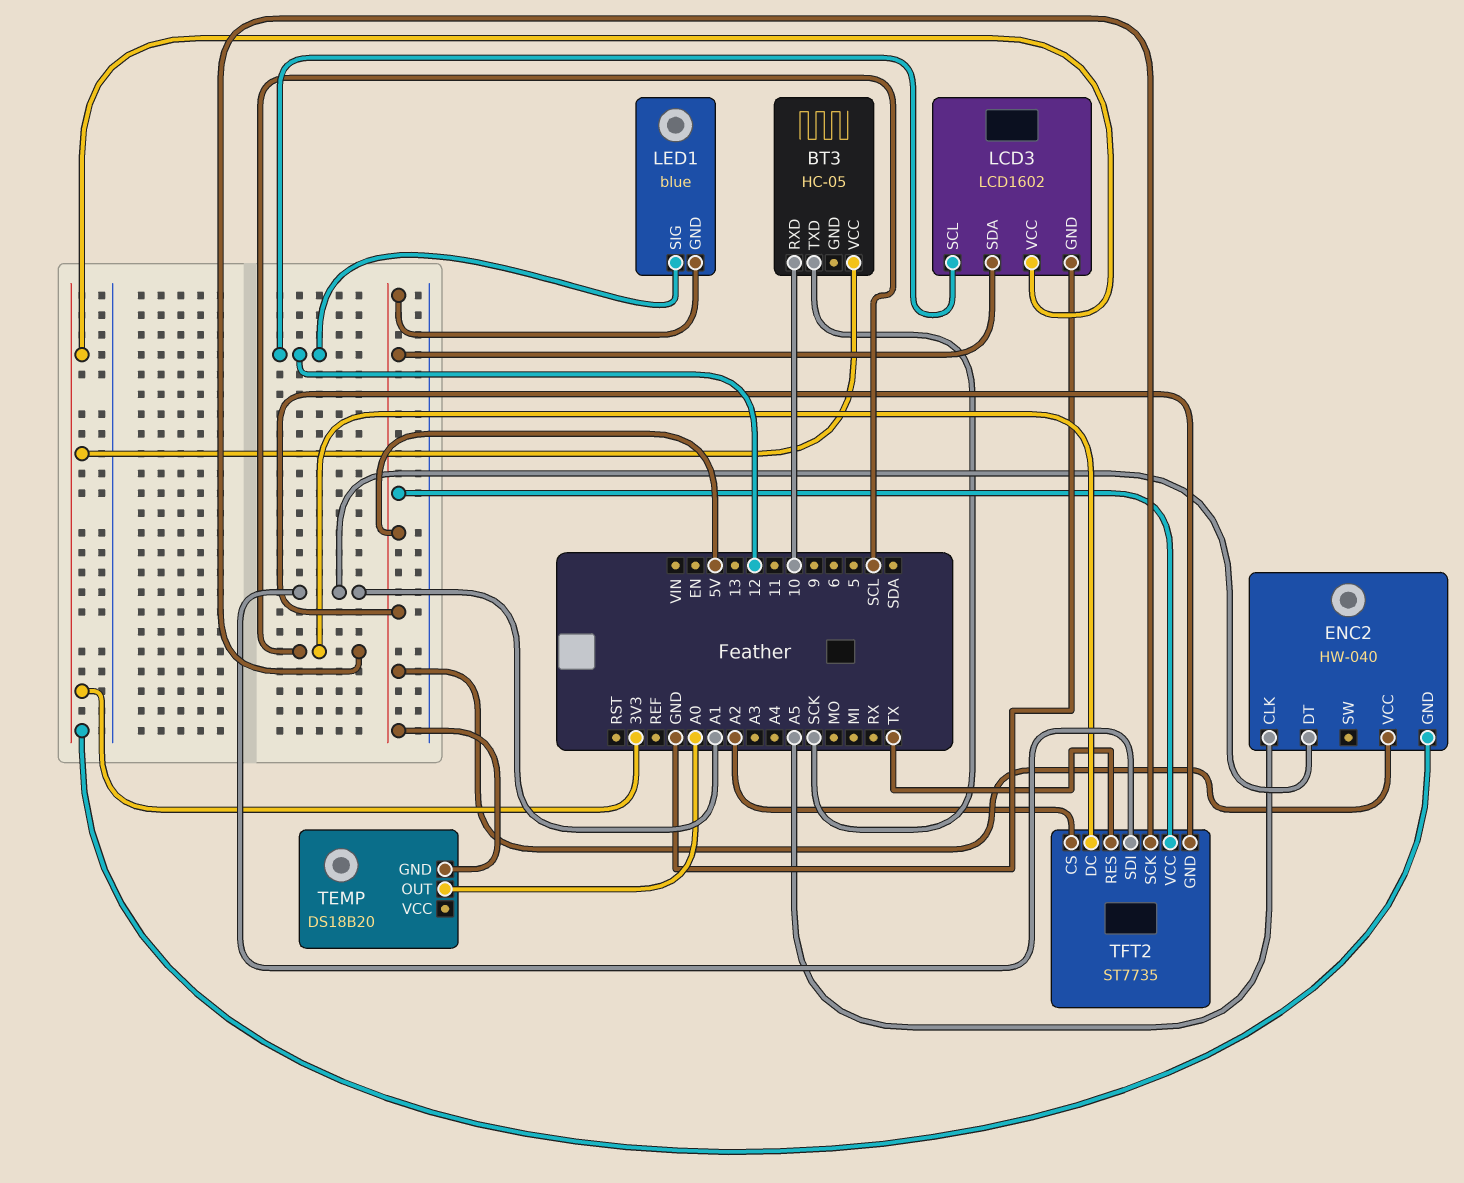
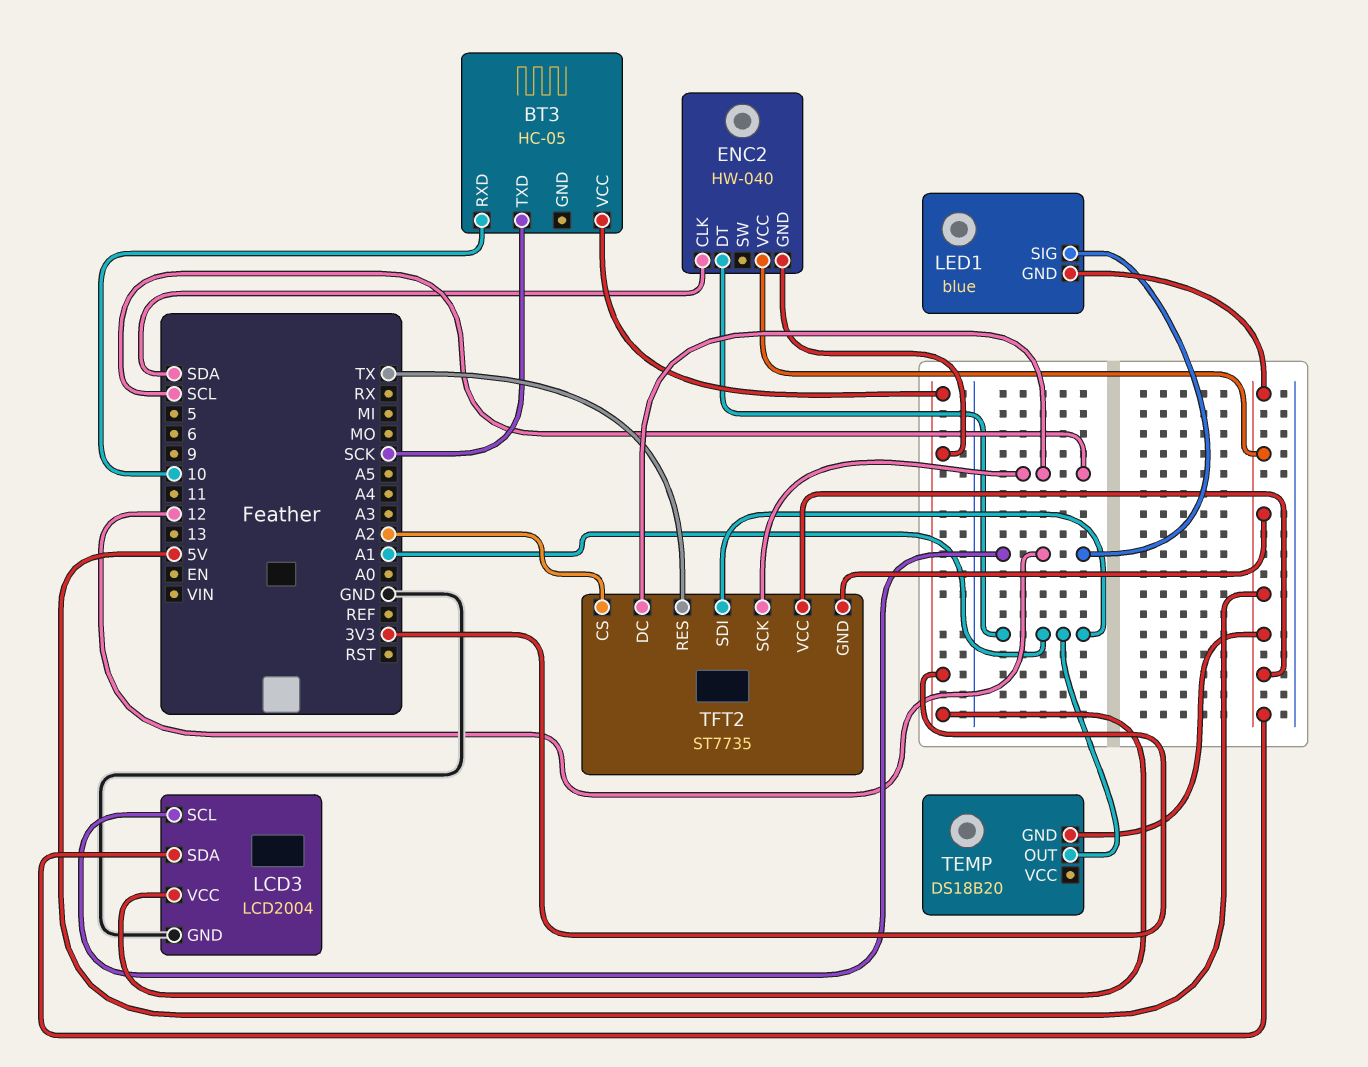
ENC2 pin CLK: A5 -> SDA
LCD3: LCD1602 -> LCD2004
TEMP pin OUT: A0 -> A1

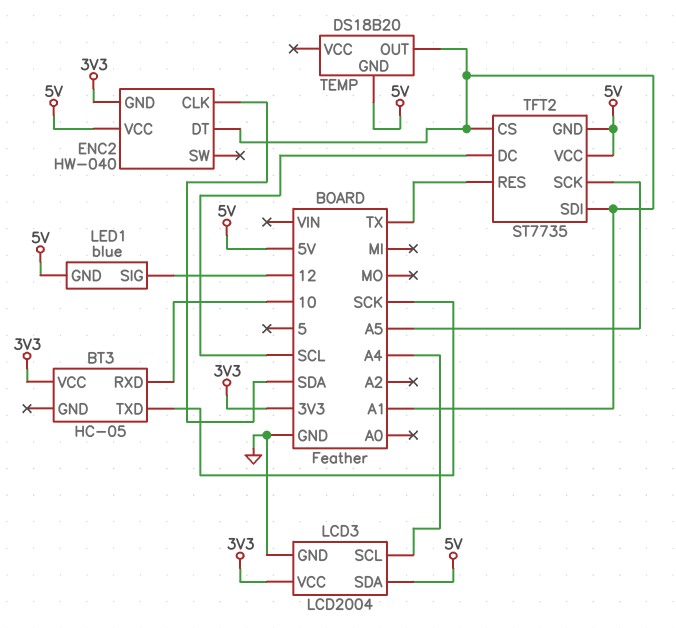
LCD3 pin SCL: 12 -> A4
TFT2 pin CS: A2 -> A1
TFT2 pin SCK: SCL -> A5

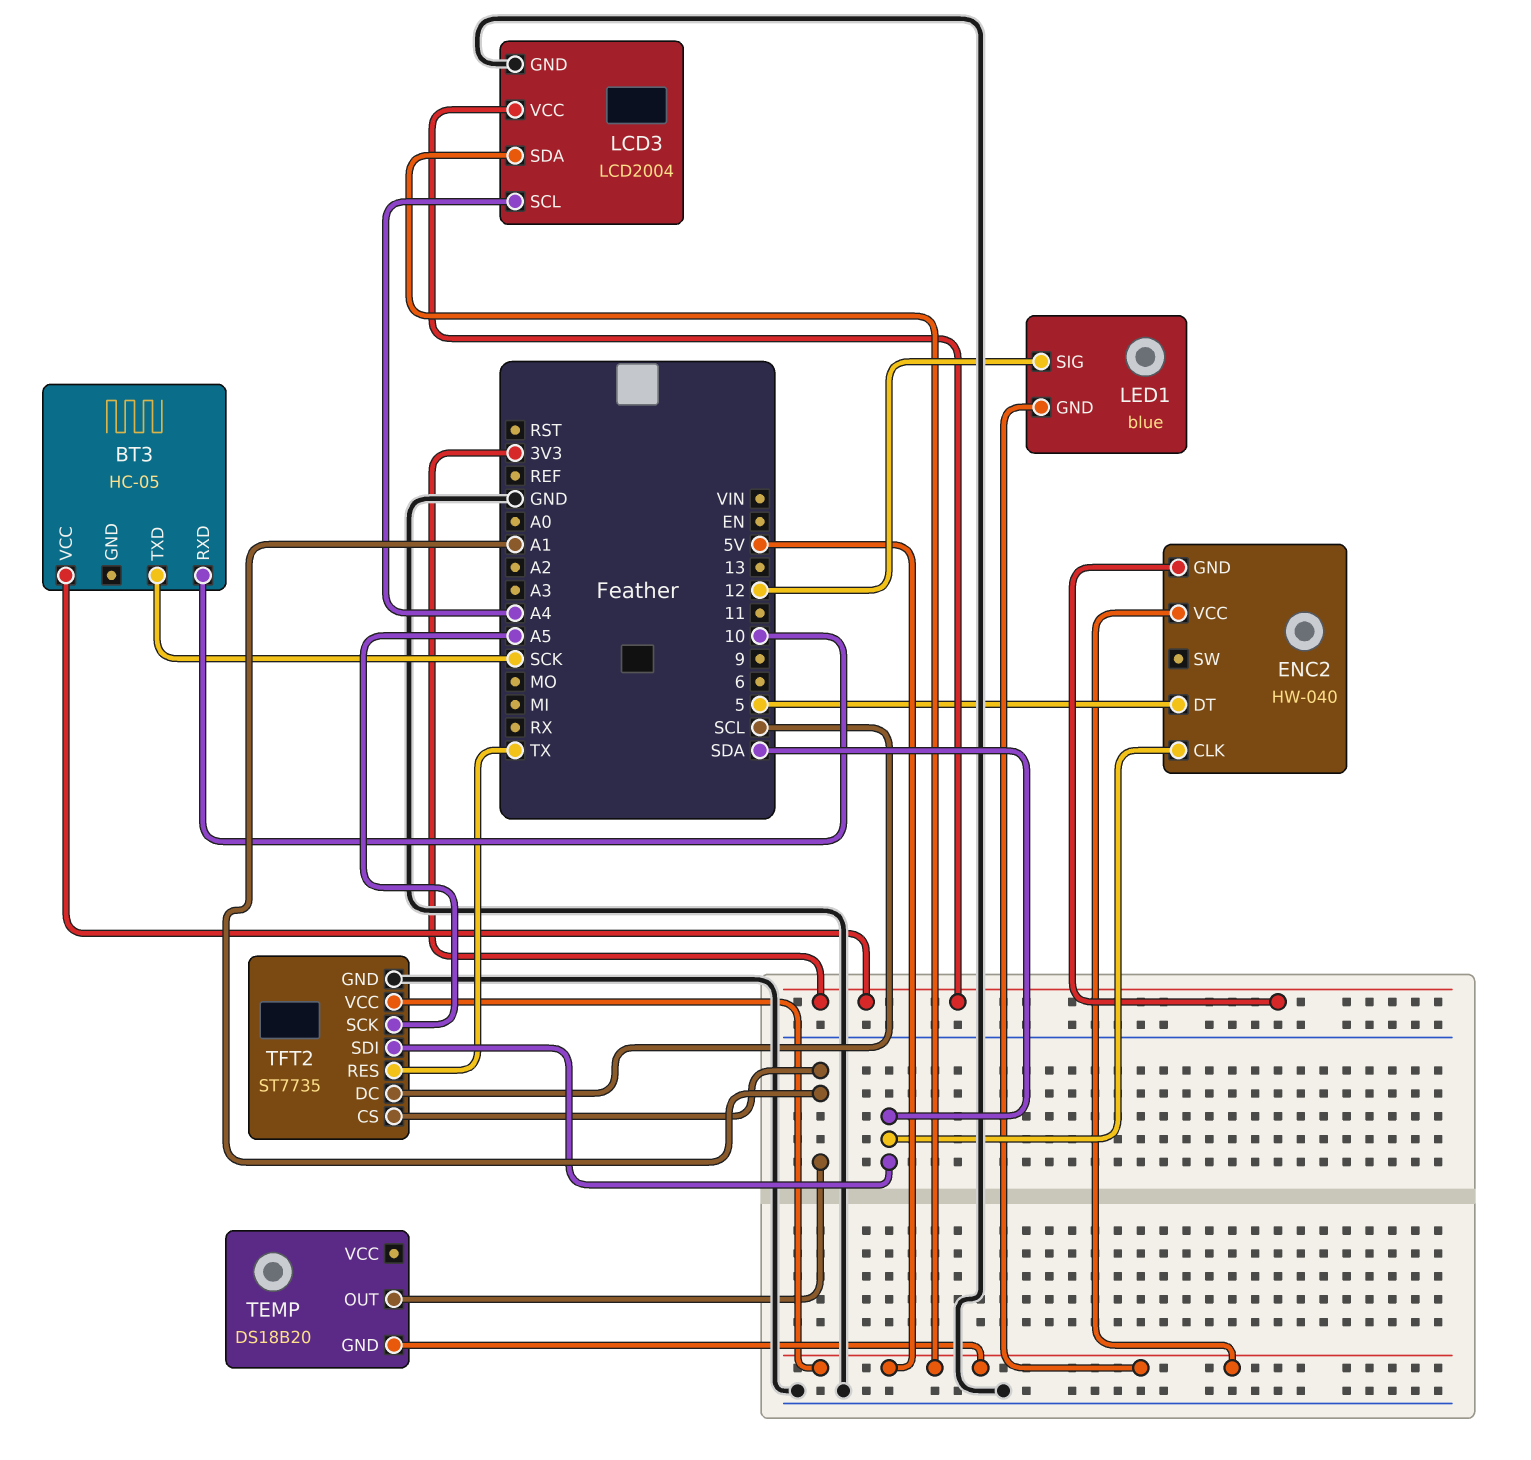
ENC2 pin DT: A1 -> 5
TFT2 pin GND: 5V -> GND
TFT2 pin SDI: A1 -> SDA

